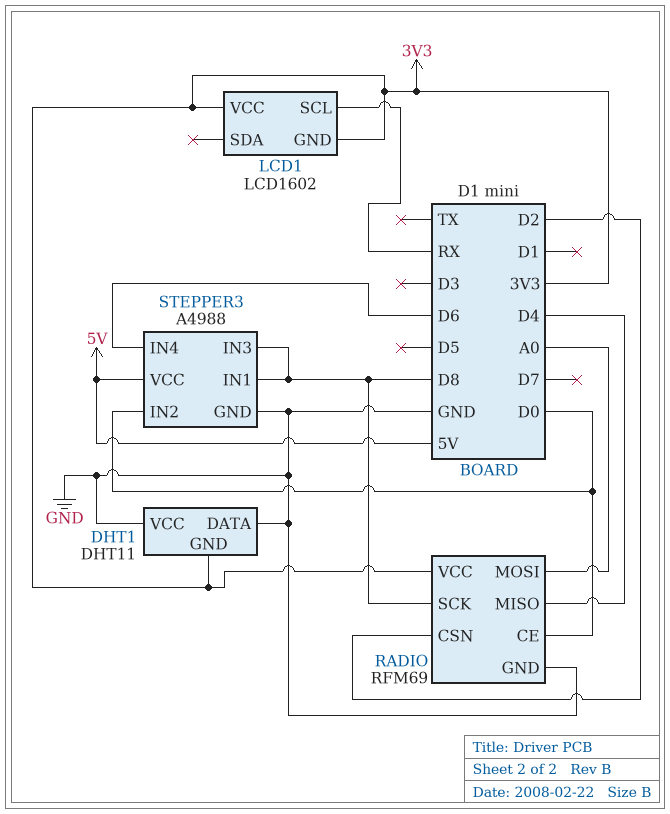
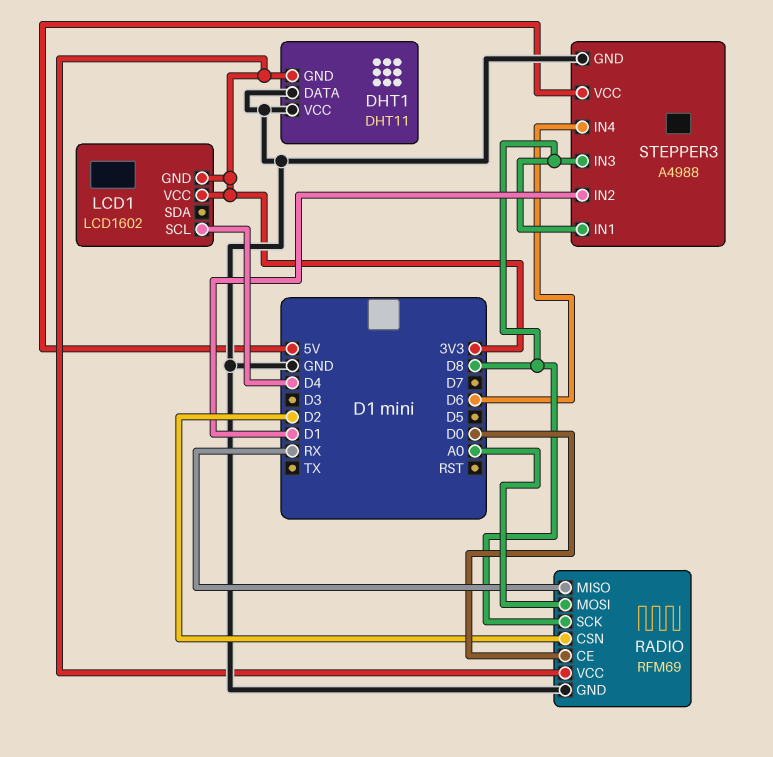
LCD1 pin SCL: RX -> D4
RADIO pin MISO: D4 -> RX
STEPPER3 pin IN2: D0 -> D1

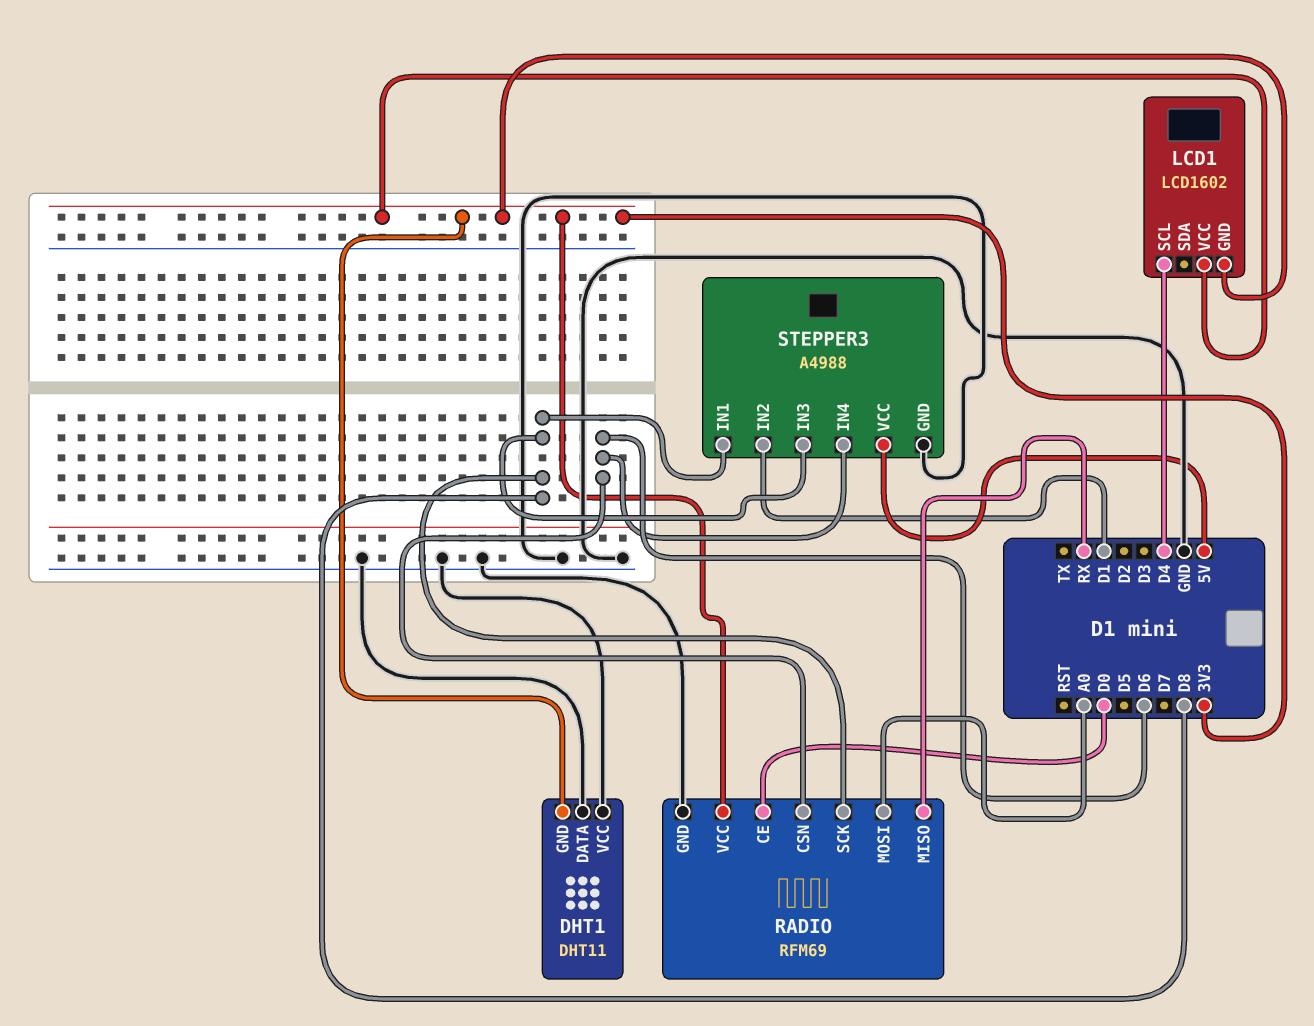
RADIO pin CSN: D2 -> D6

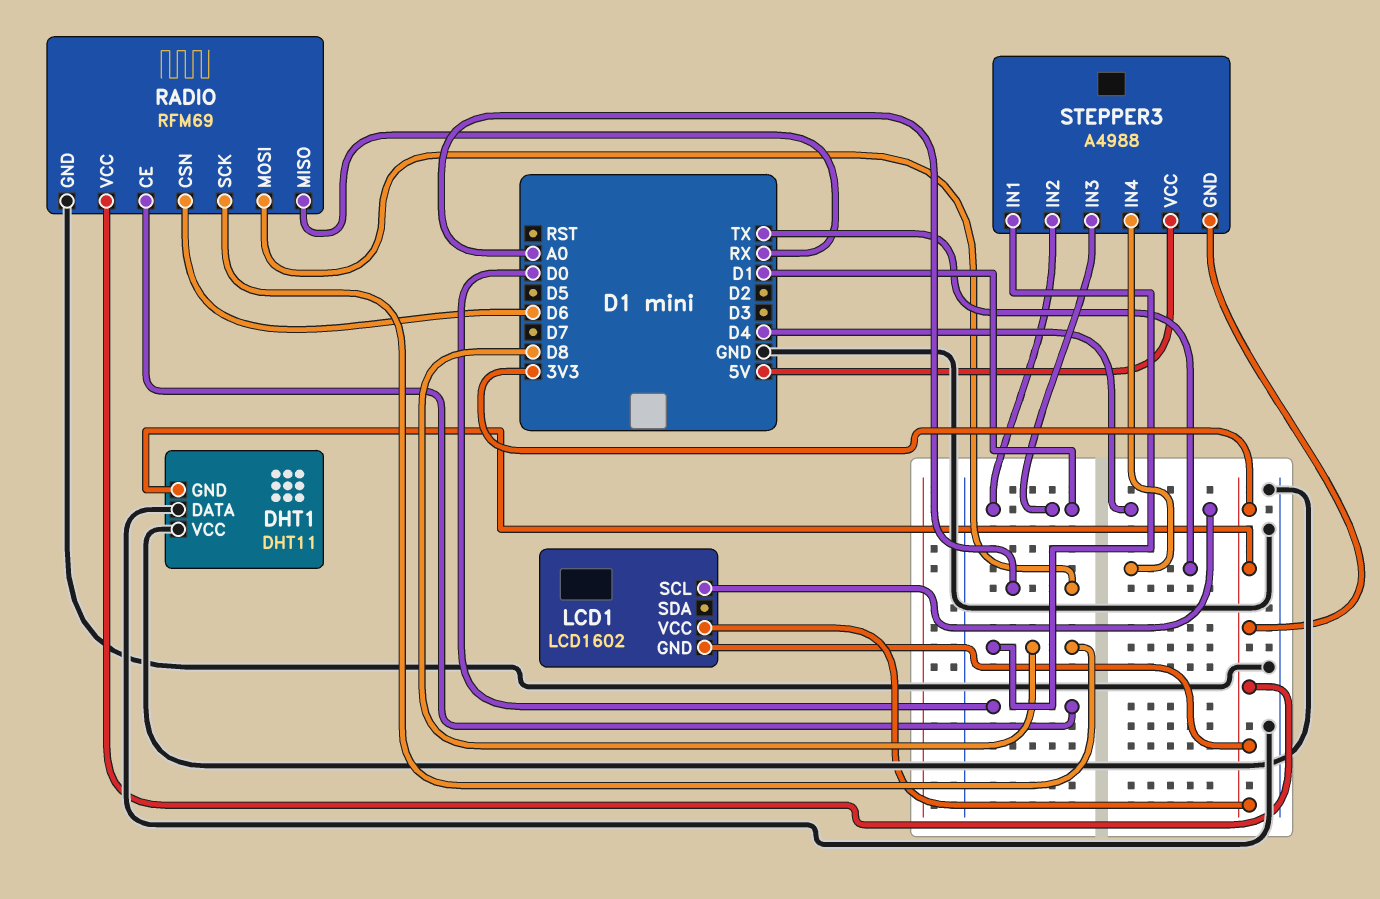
STEPPER3 pin GND: GND -> 3V3
STEPPER3 pin IN3: D8 -> D1
STEPPER3 pin IN4: D6 -> TX

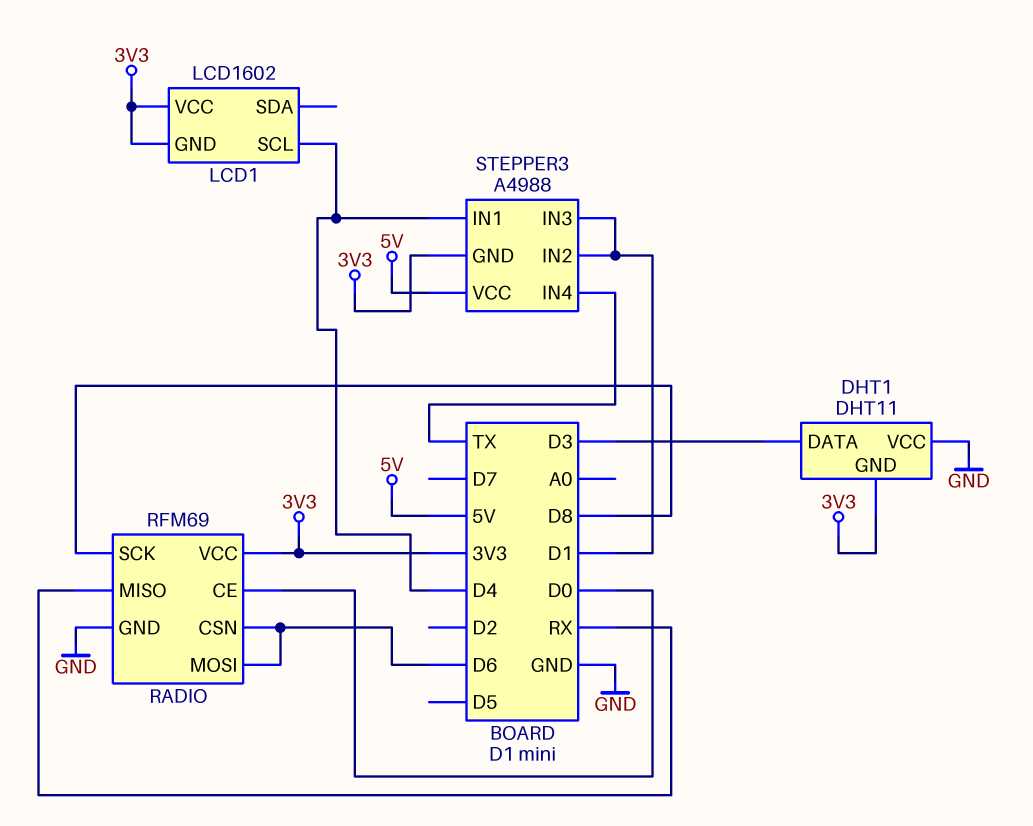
DHT1 pin DATA: GND -> D3
RADIO pin MOSI: A0 -> D6
STEPPER3 pin IN1: D8 -> D4

